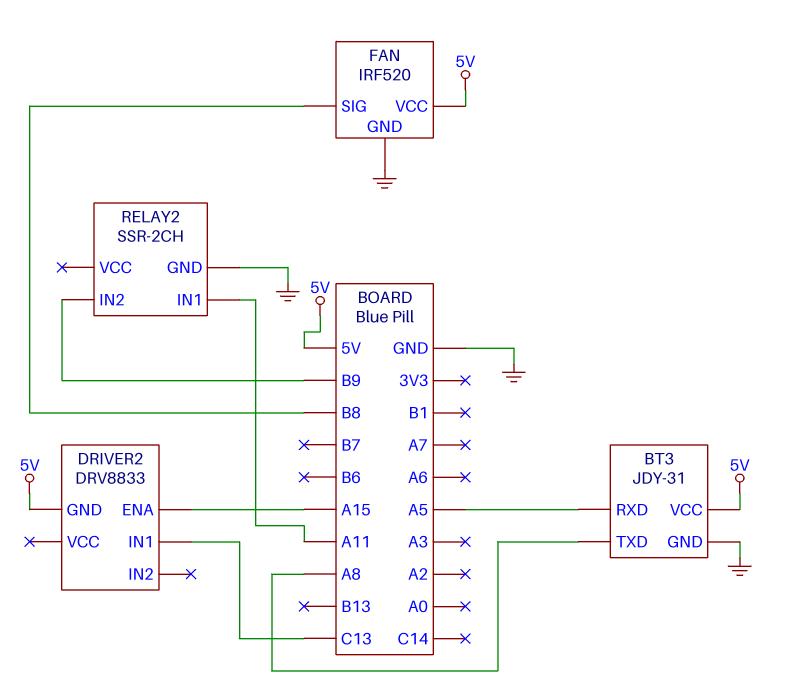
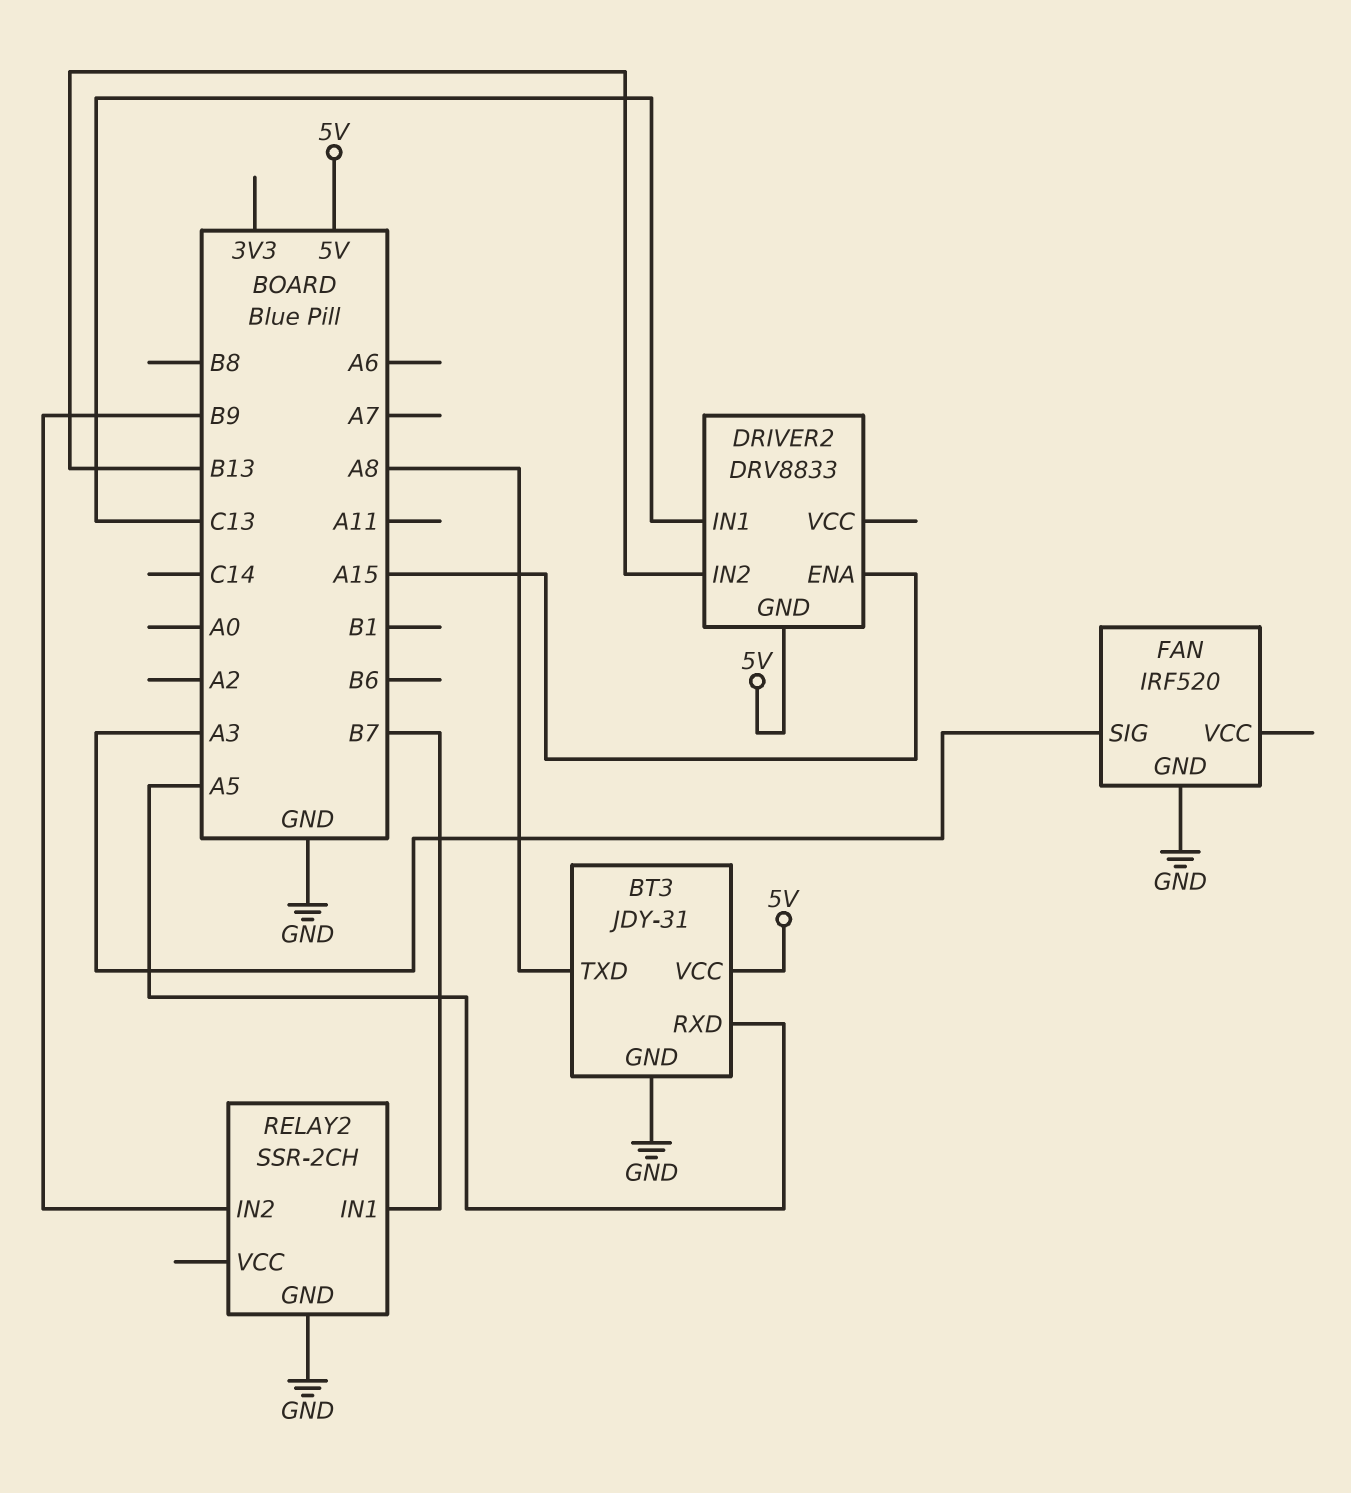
DRIVER2 pin IN2: none -> B13
FAN pin SIG: B8 -> A3
FAN pin VCC: 5V -> none
RELAY2 pin IN1: A11 -> B7

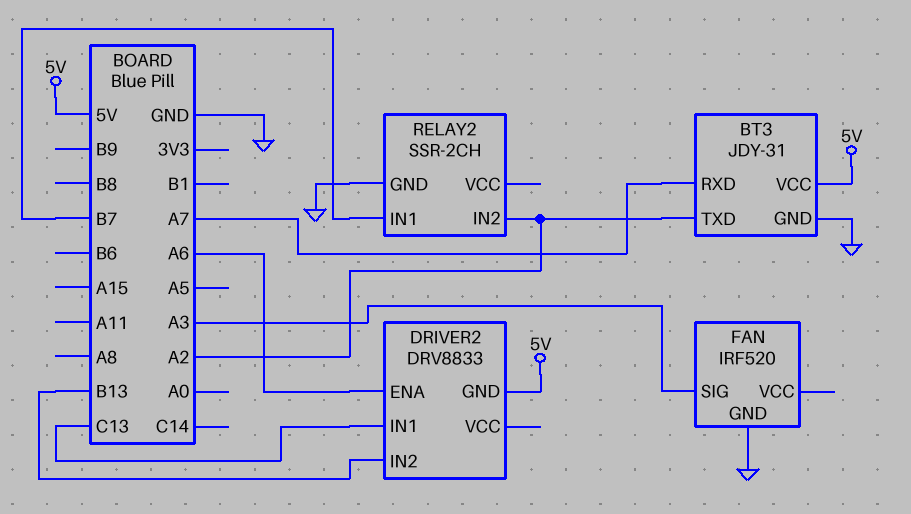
BT3 pin RXD: A5 -> A7
BT3 pin TXD: A8 -> A2
DRIVER2 pin ENA: A15 -> A6
RELAY2 pin IN2: B9 -> A2

